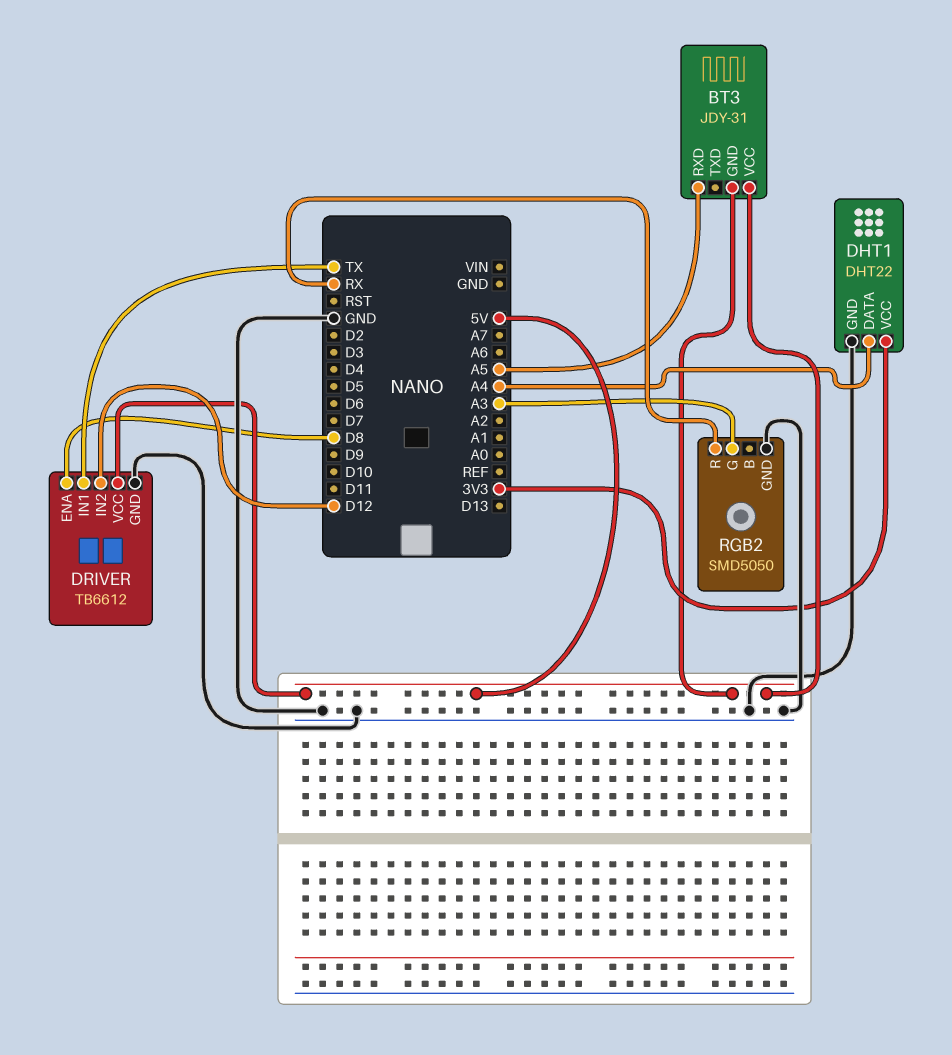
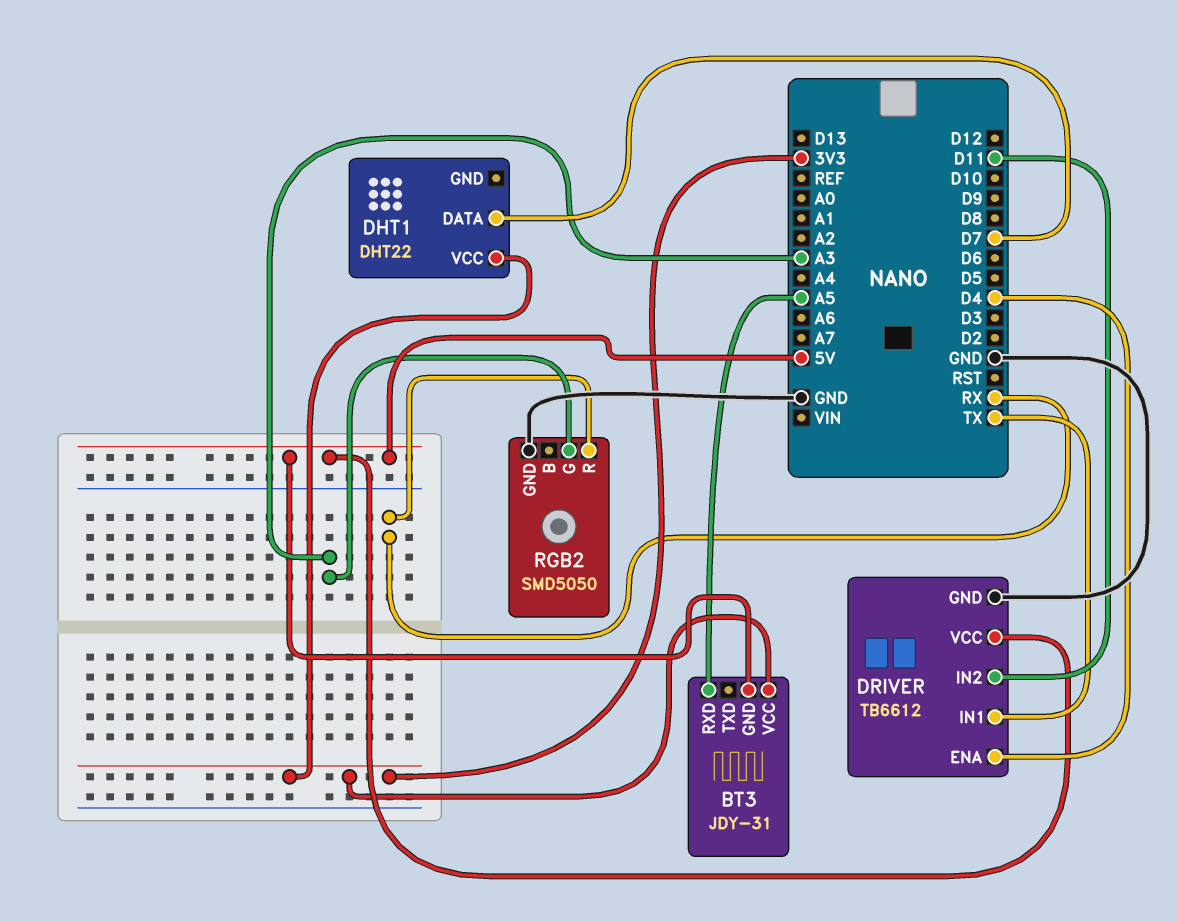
BT3 pin VCC: 5V -> 3V3
DHT1 pin DATA: A4 -> D7
DHT1 pin GND: GND -> none
DRIVER pin ENA: D8 -> D4
DRIVER pin IN2: D12 -> D11

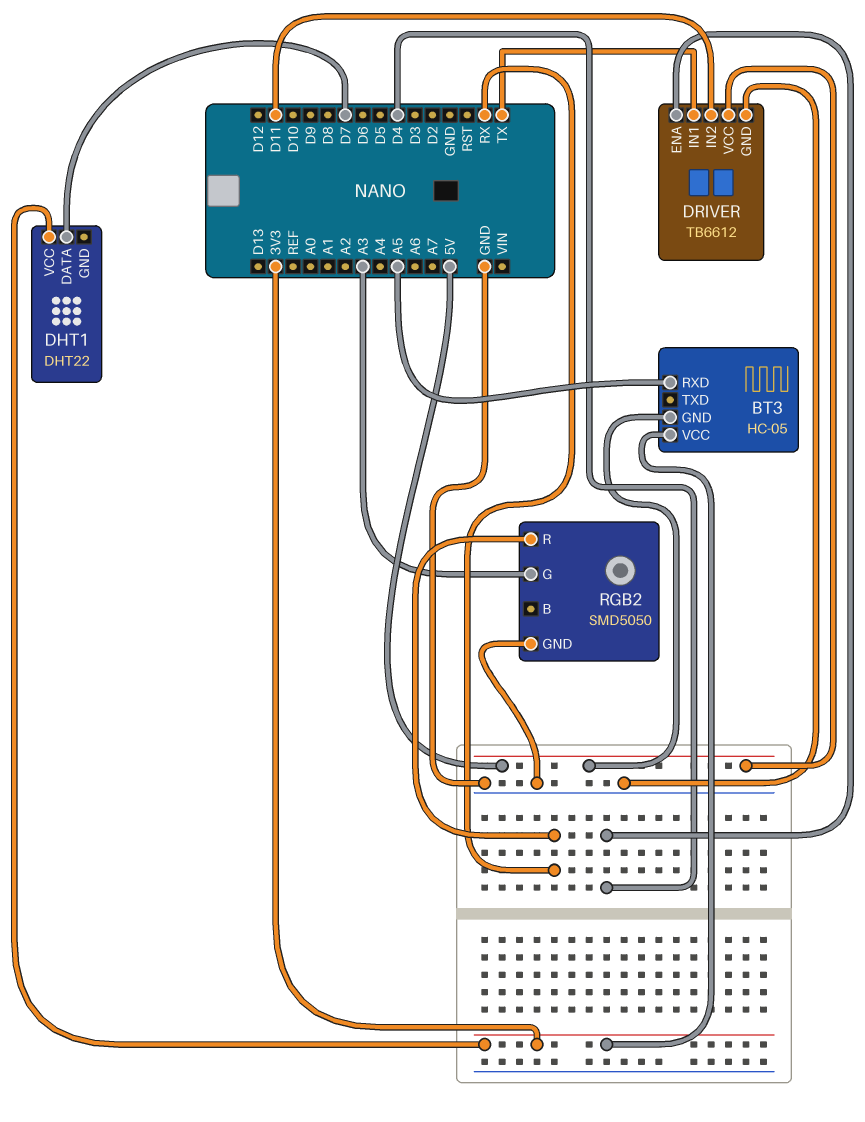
BT3: JDY-31 -> HC-05

